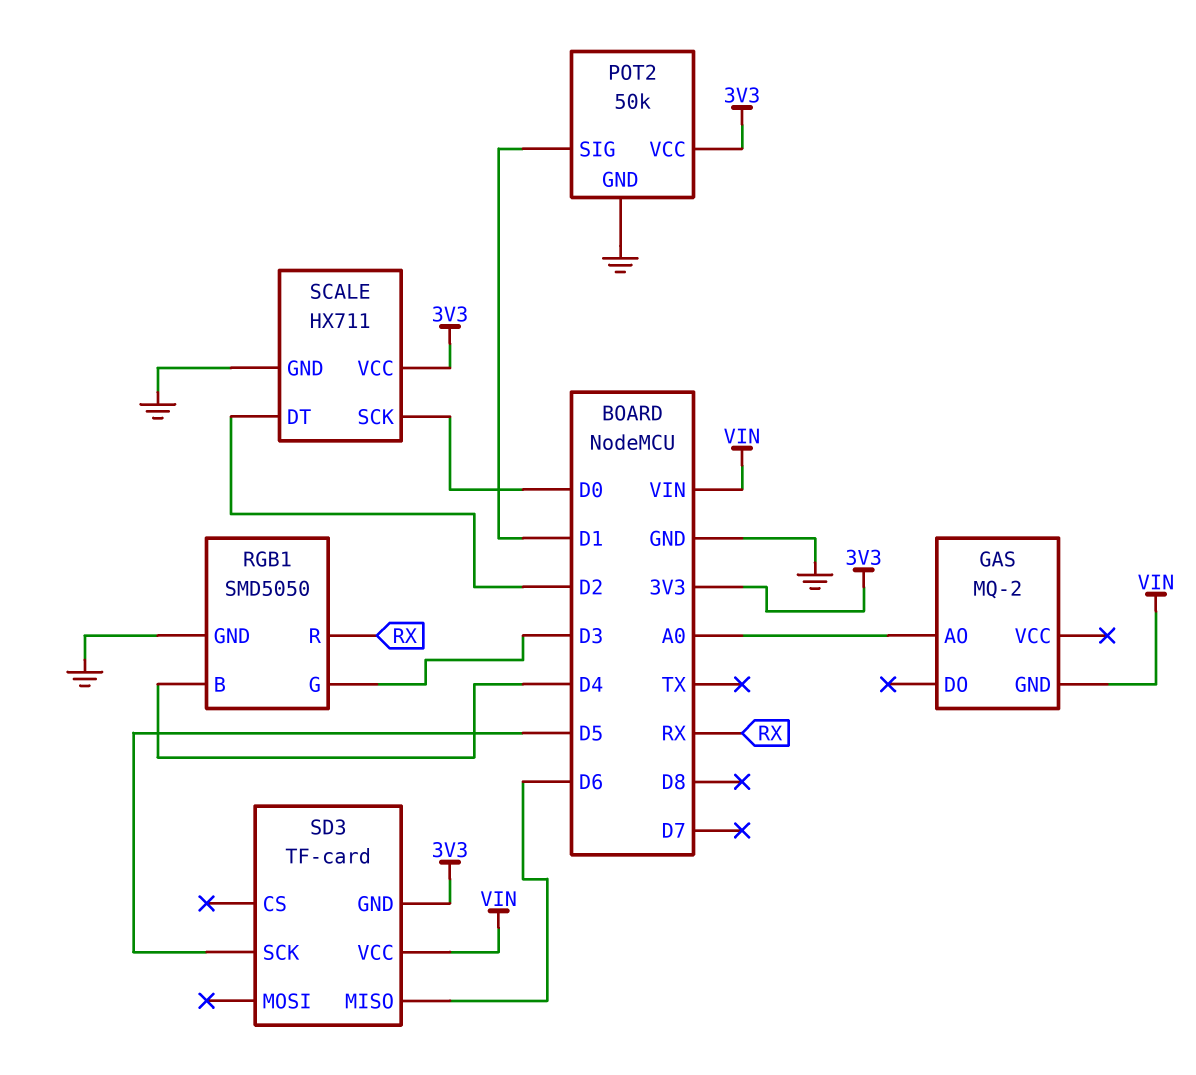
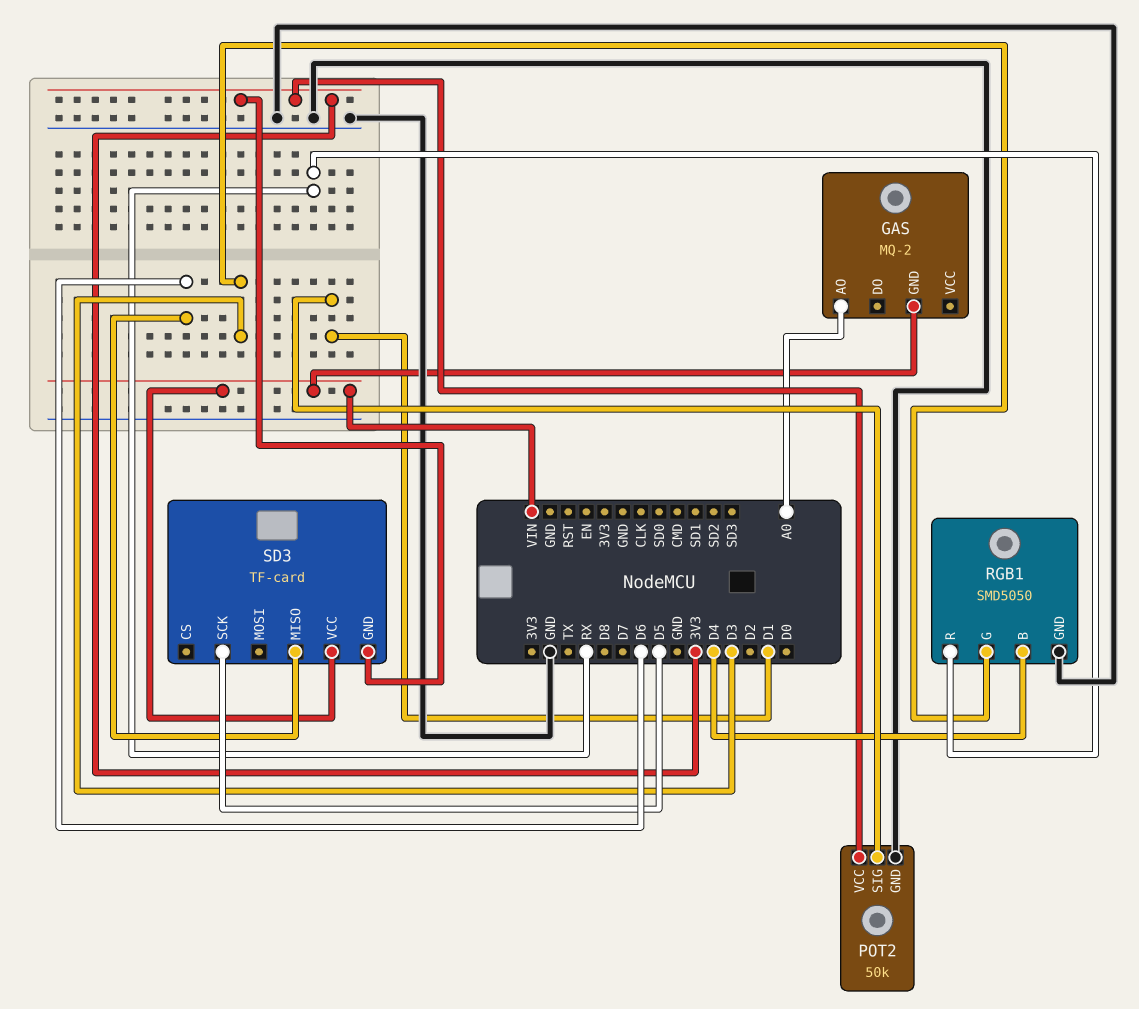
SCALE: HX711 -> none
SCALE pin DT: D2 -> none
SCALE pin GND: GND -> none
SCALE pin SCK: D0 -> none
SCALE pin VCC: 3V3 -> none

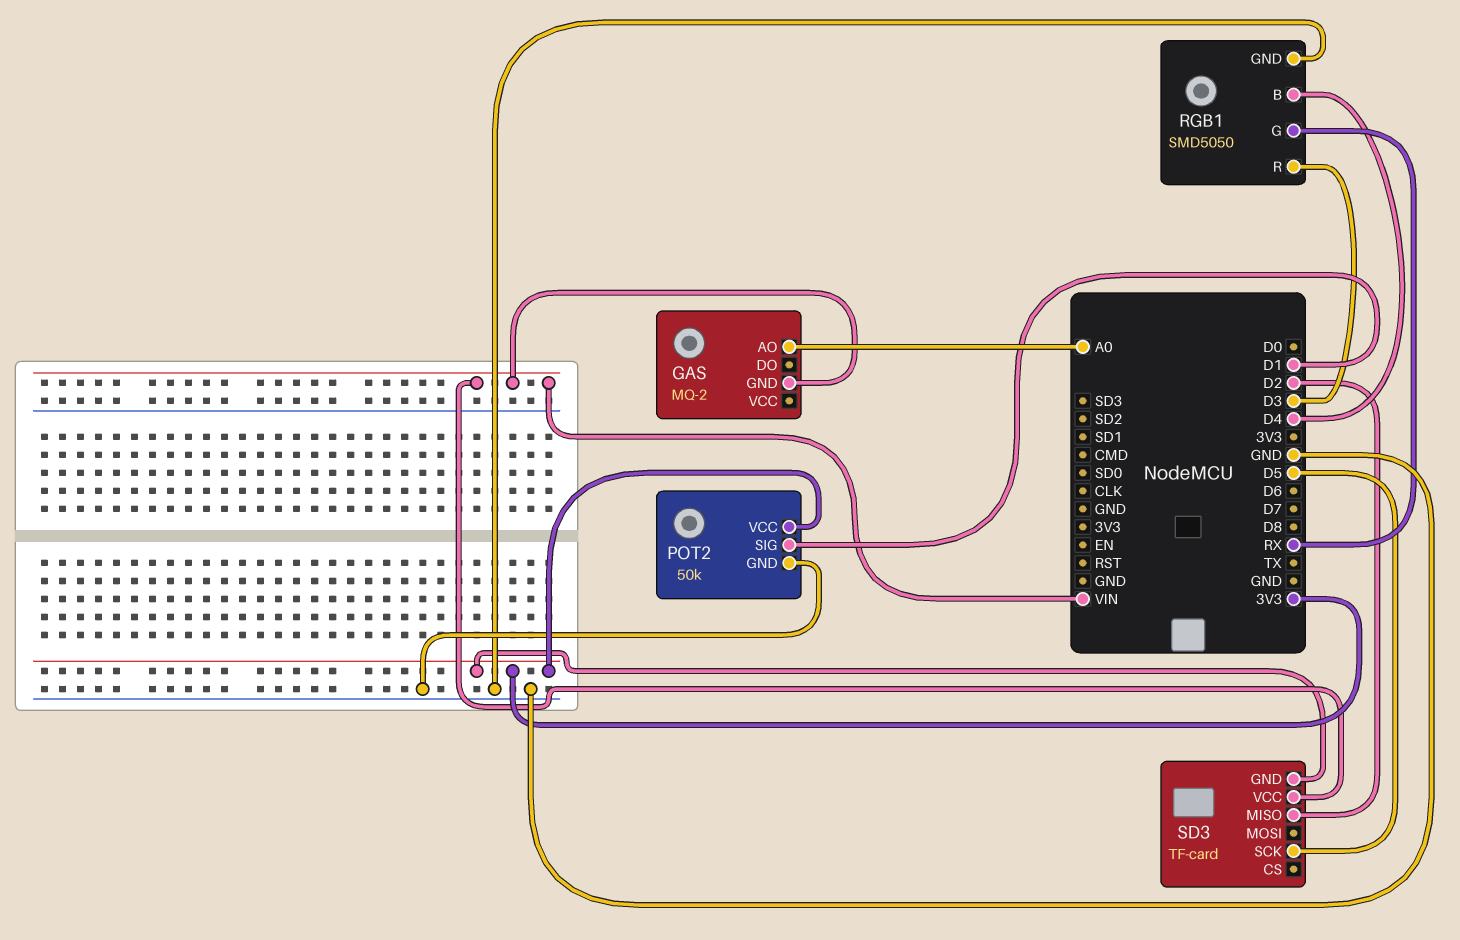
RGB1 pin G: D3 -> RX
RGB1 pin R: RX -> D3
SD3 pin MISO: D6 -> D2

